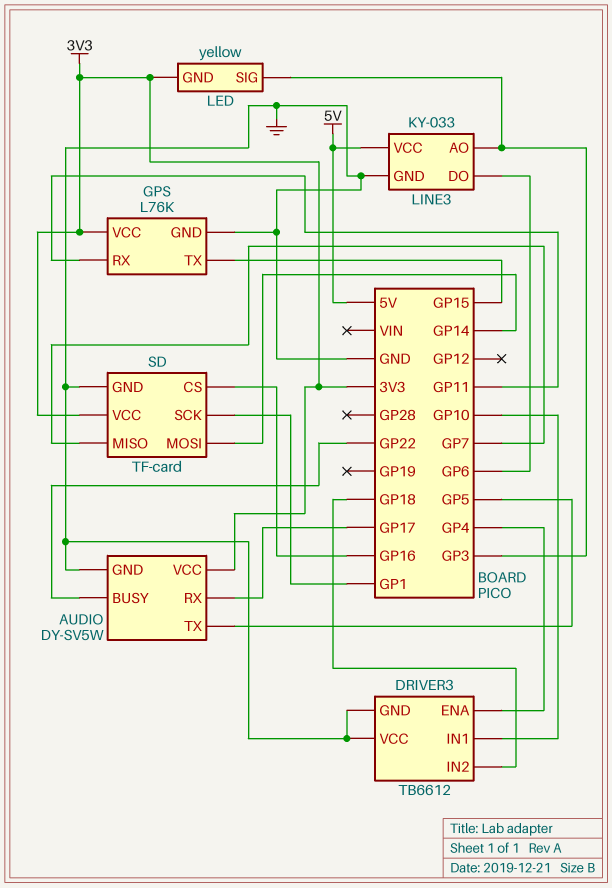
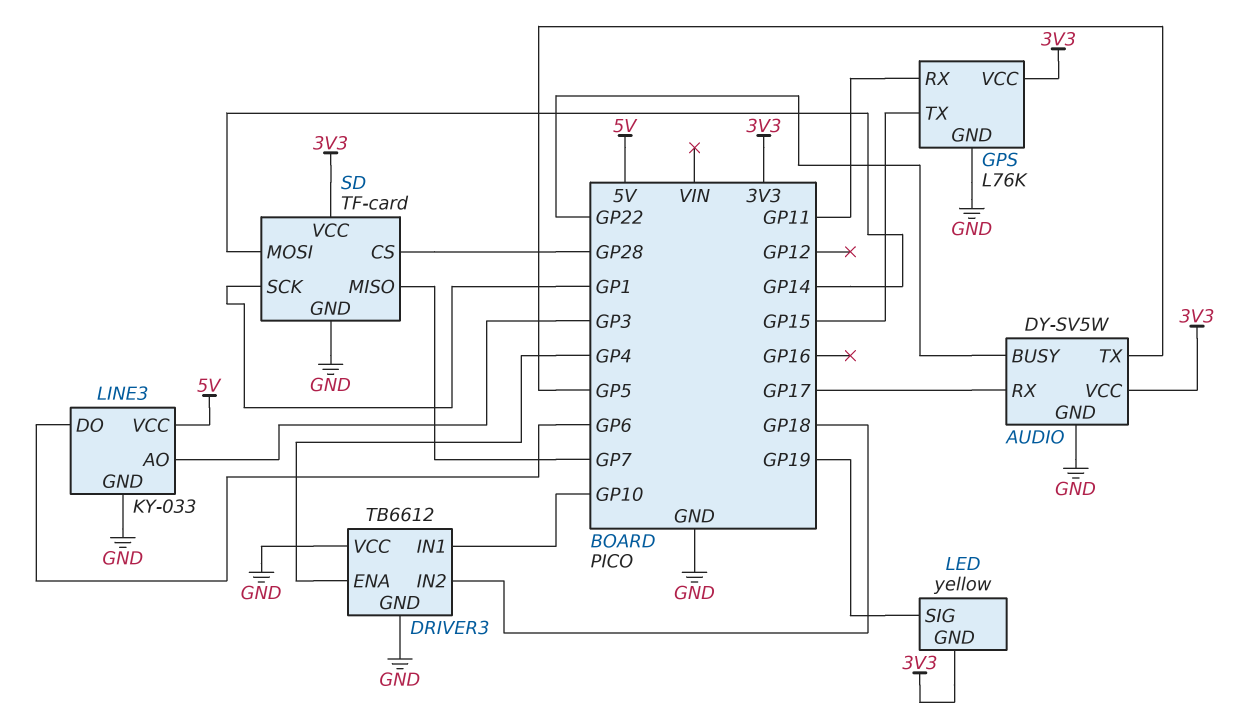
LED pin SIG: GP3 -> GP19
SD pin CS: GP16 -> GP28

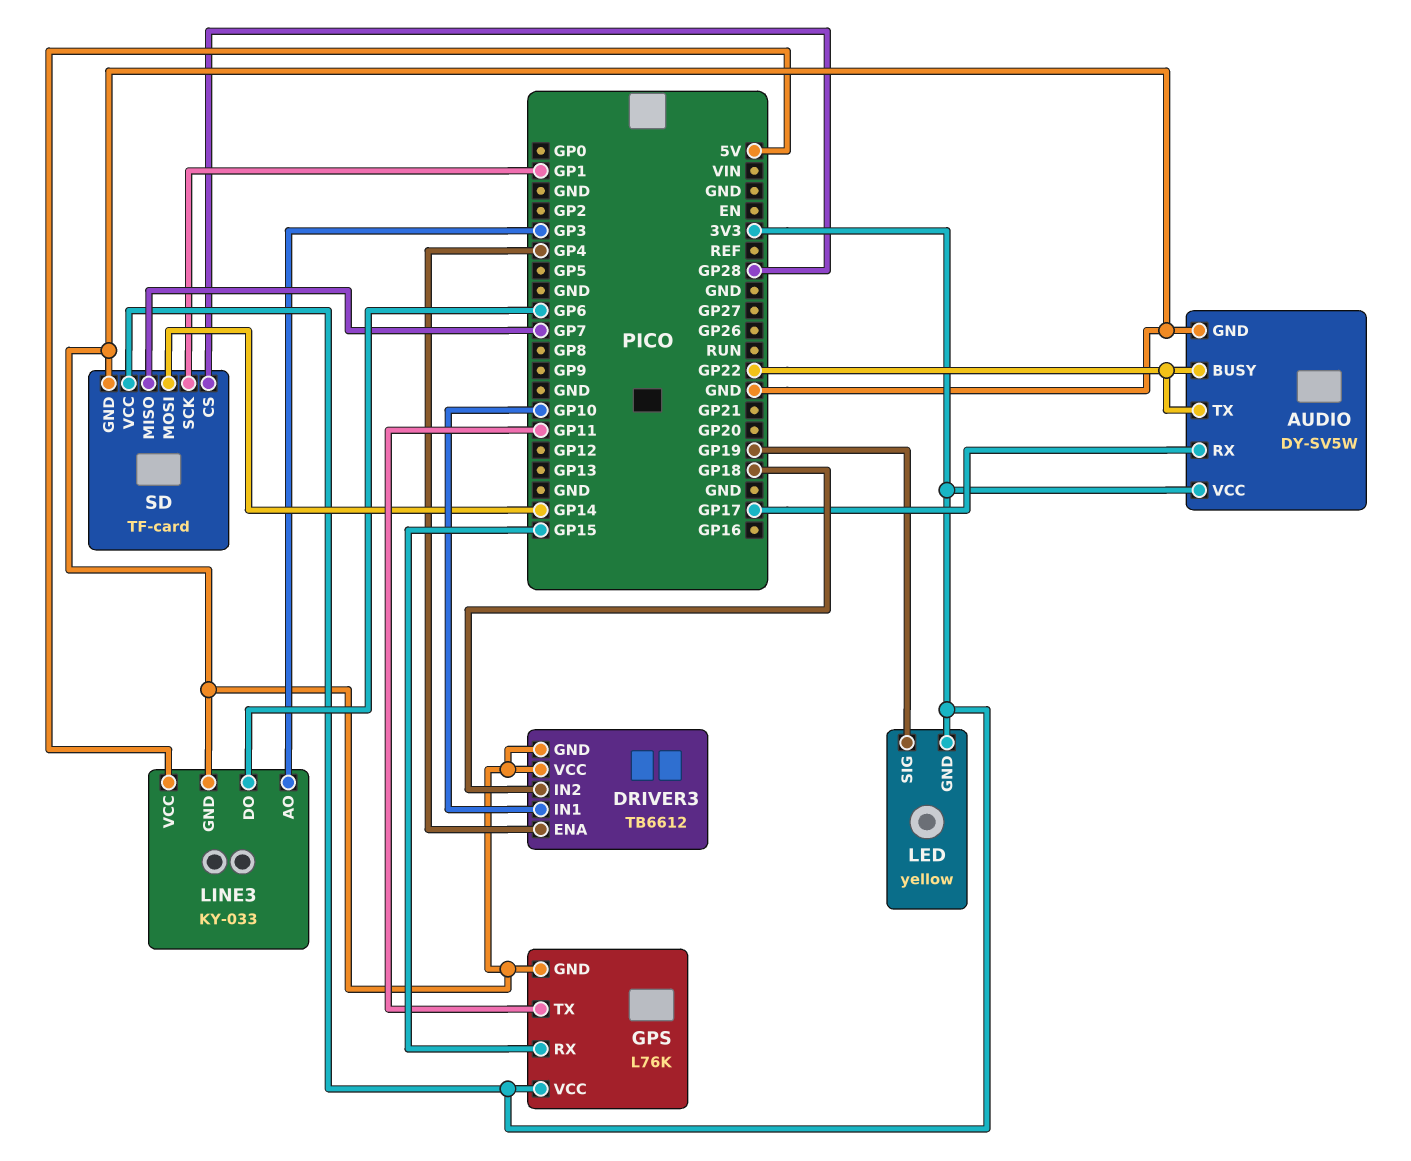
AUDIO pin TX: GP5 -> GP22
GPS pin RX: GP11 -> GP15
GPS pin TX: GP15 -> GP11

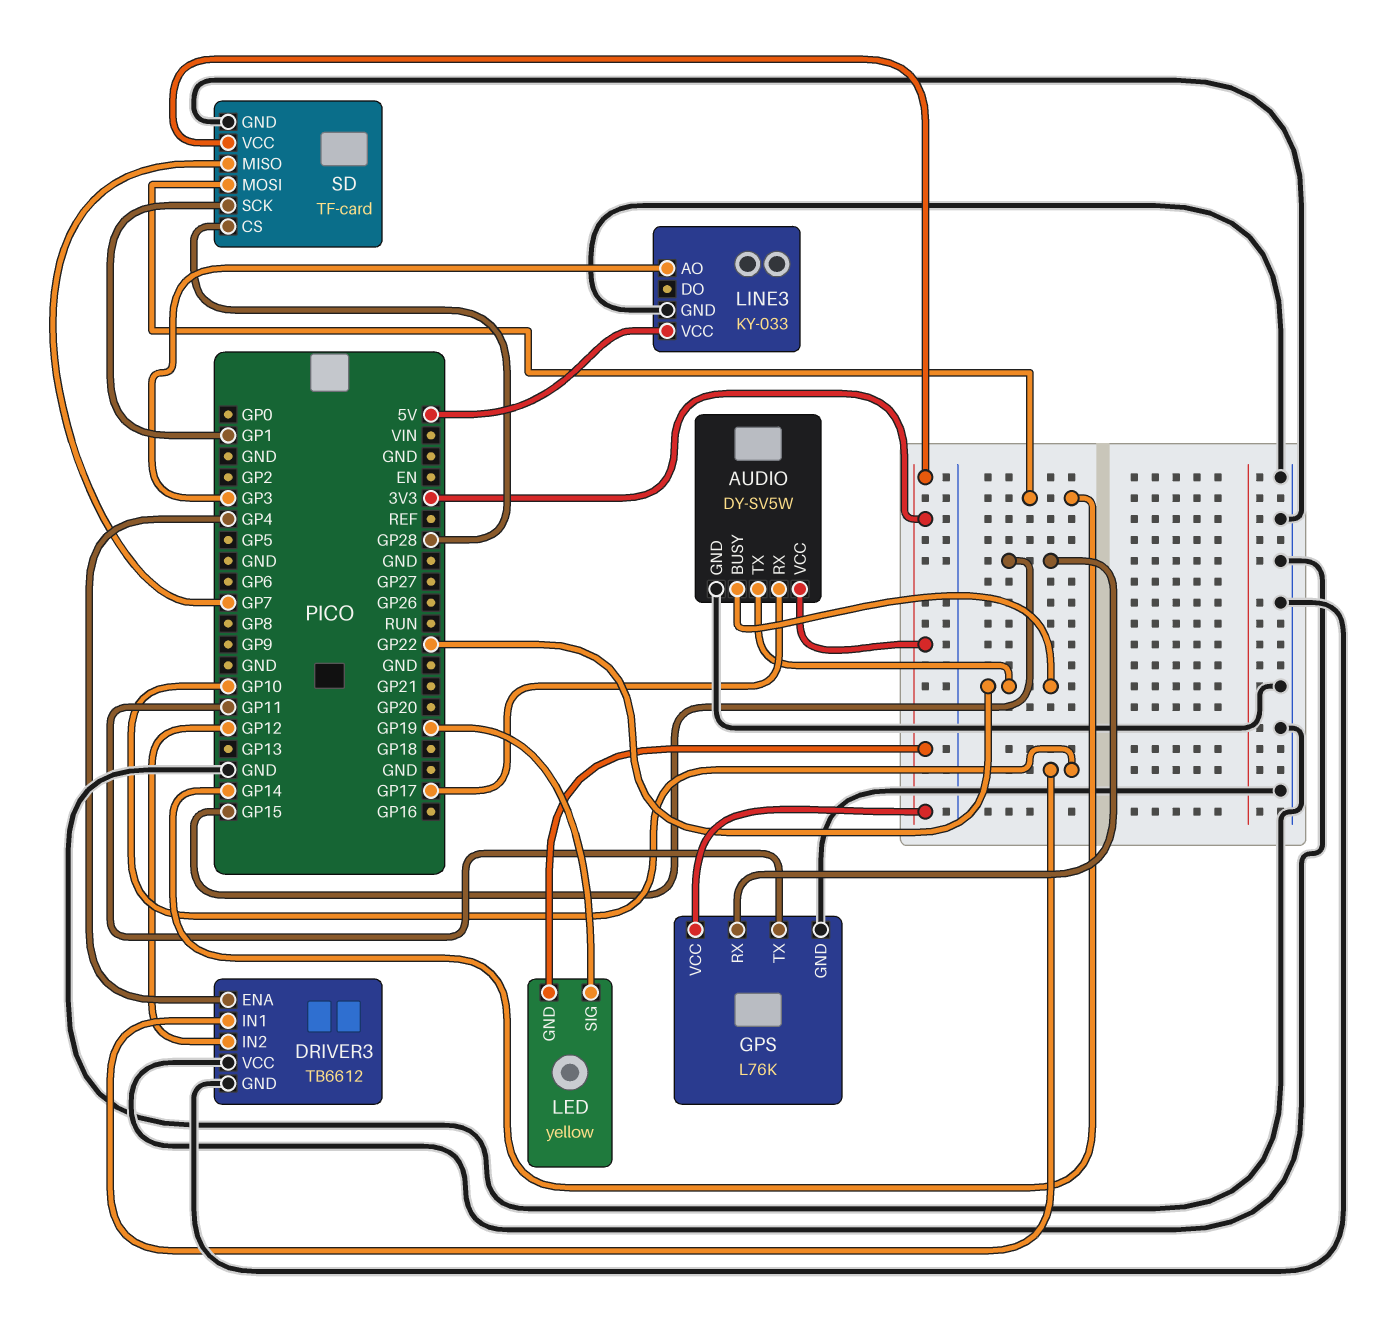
DRIVER3 pin IN2: GP18 -> GP12
LINE3 pin DO: GP6 -> none

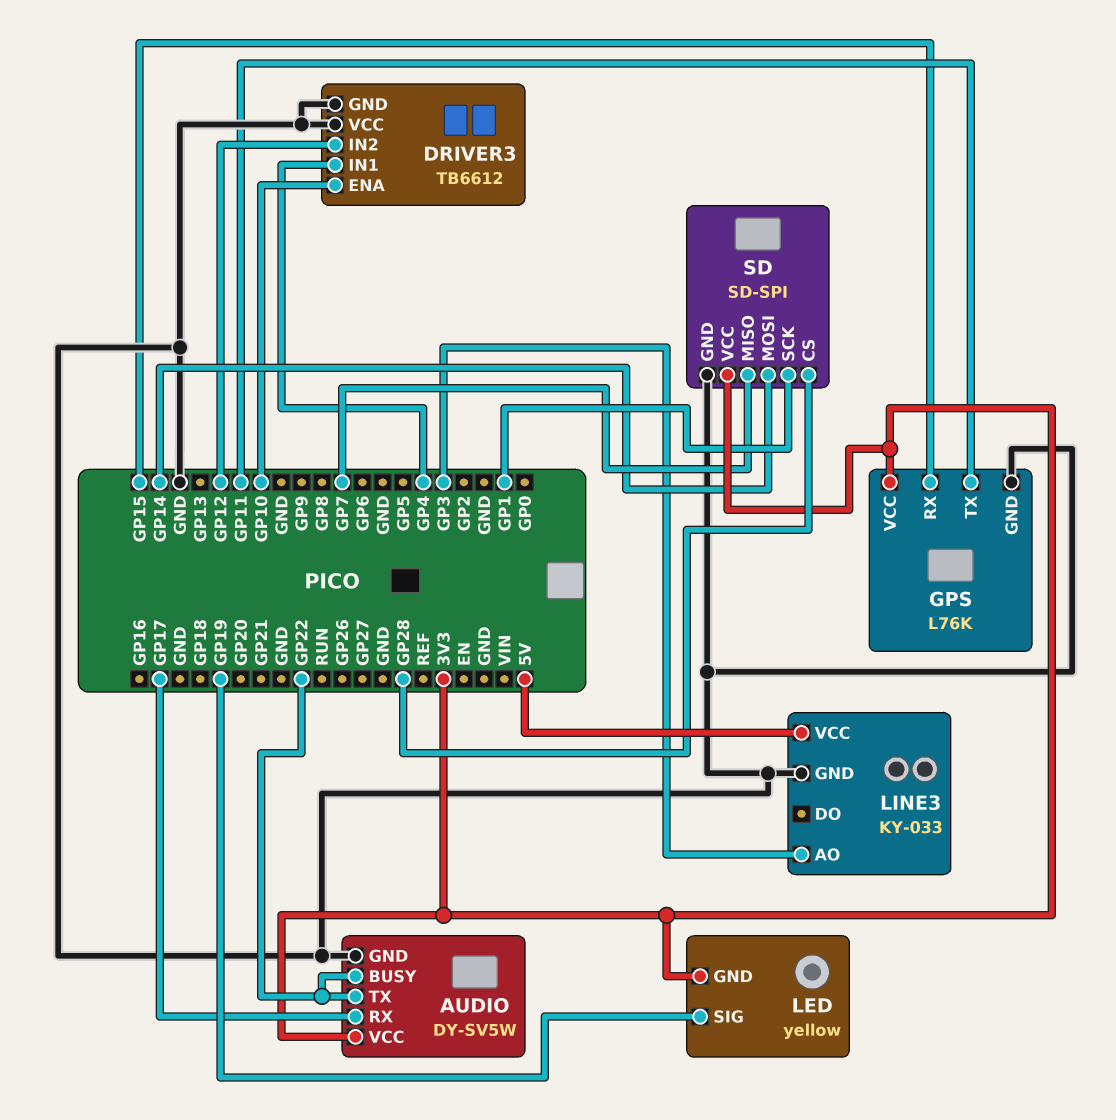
DRIVER3 pin ENA: GP4 -> GP10
DRIVER3 pin IN1: GP10 -> GP4
SD: TF-card -> SD-SPI

